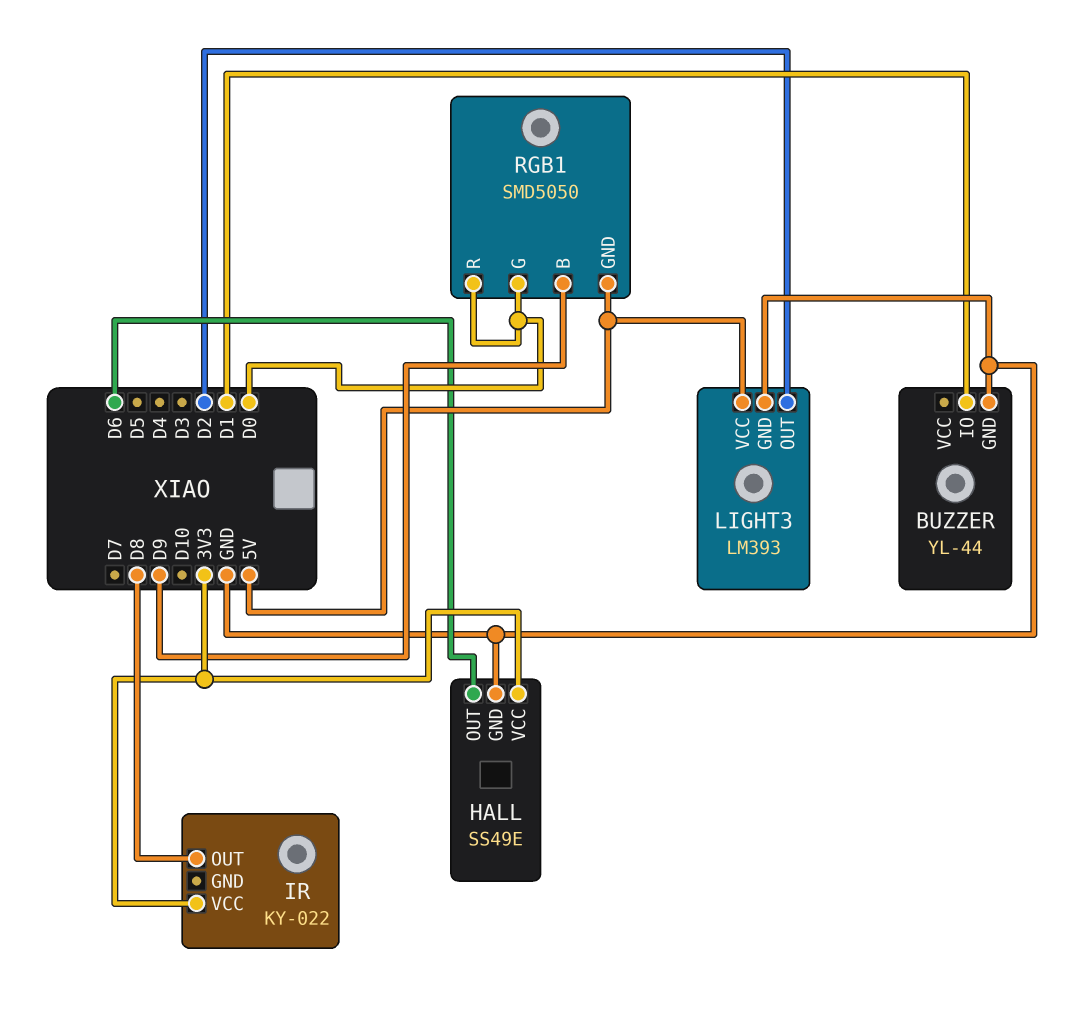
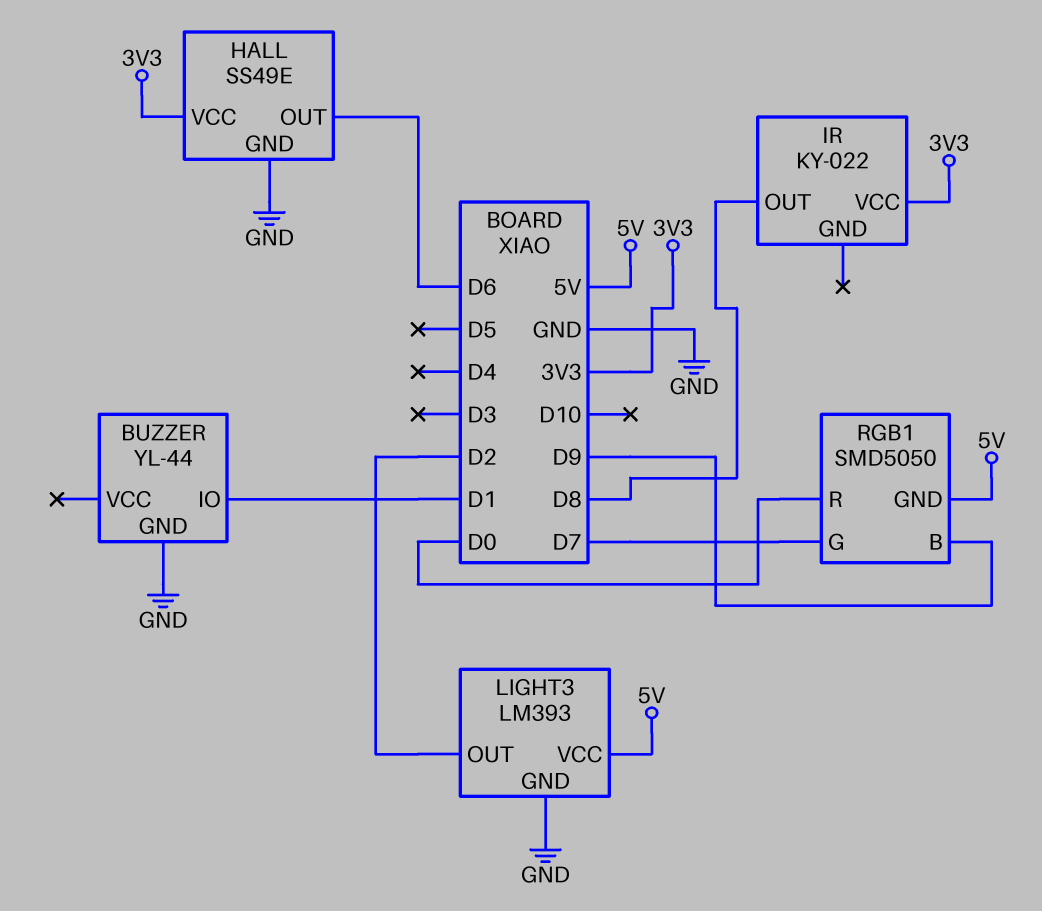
RGB1 pin G: D0 -> D7

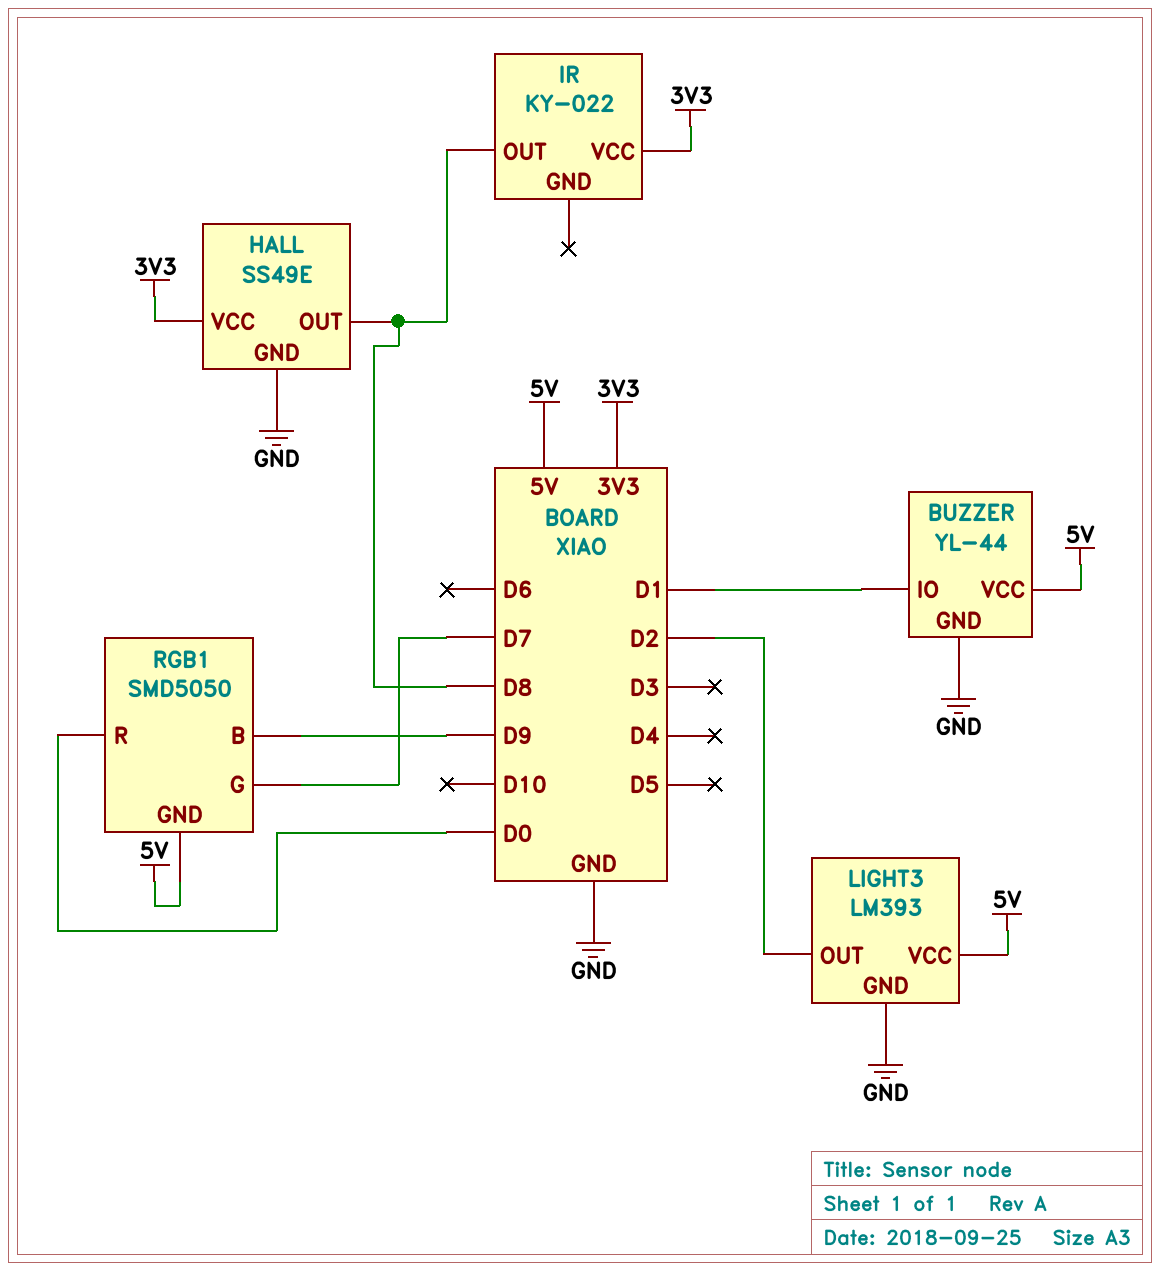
BUZZER pin VCC: none -> 5V
HALL pin OUT: D6 -> D8

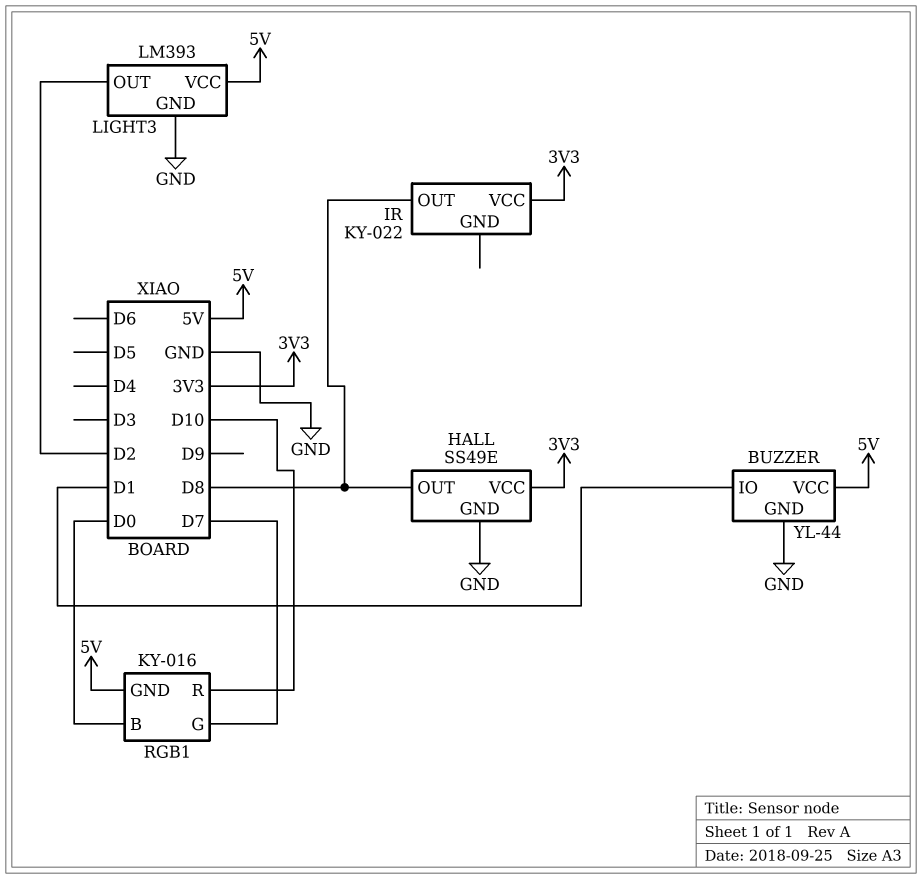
RGB1: SMD5050 -> KY-016
RGB1 pin B: D9 -> D0
RGB1 pin R: D0 -> D10

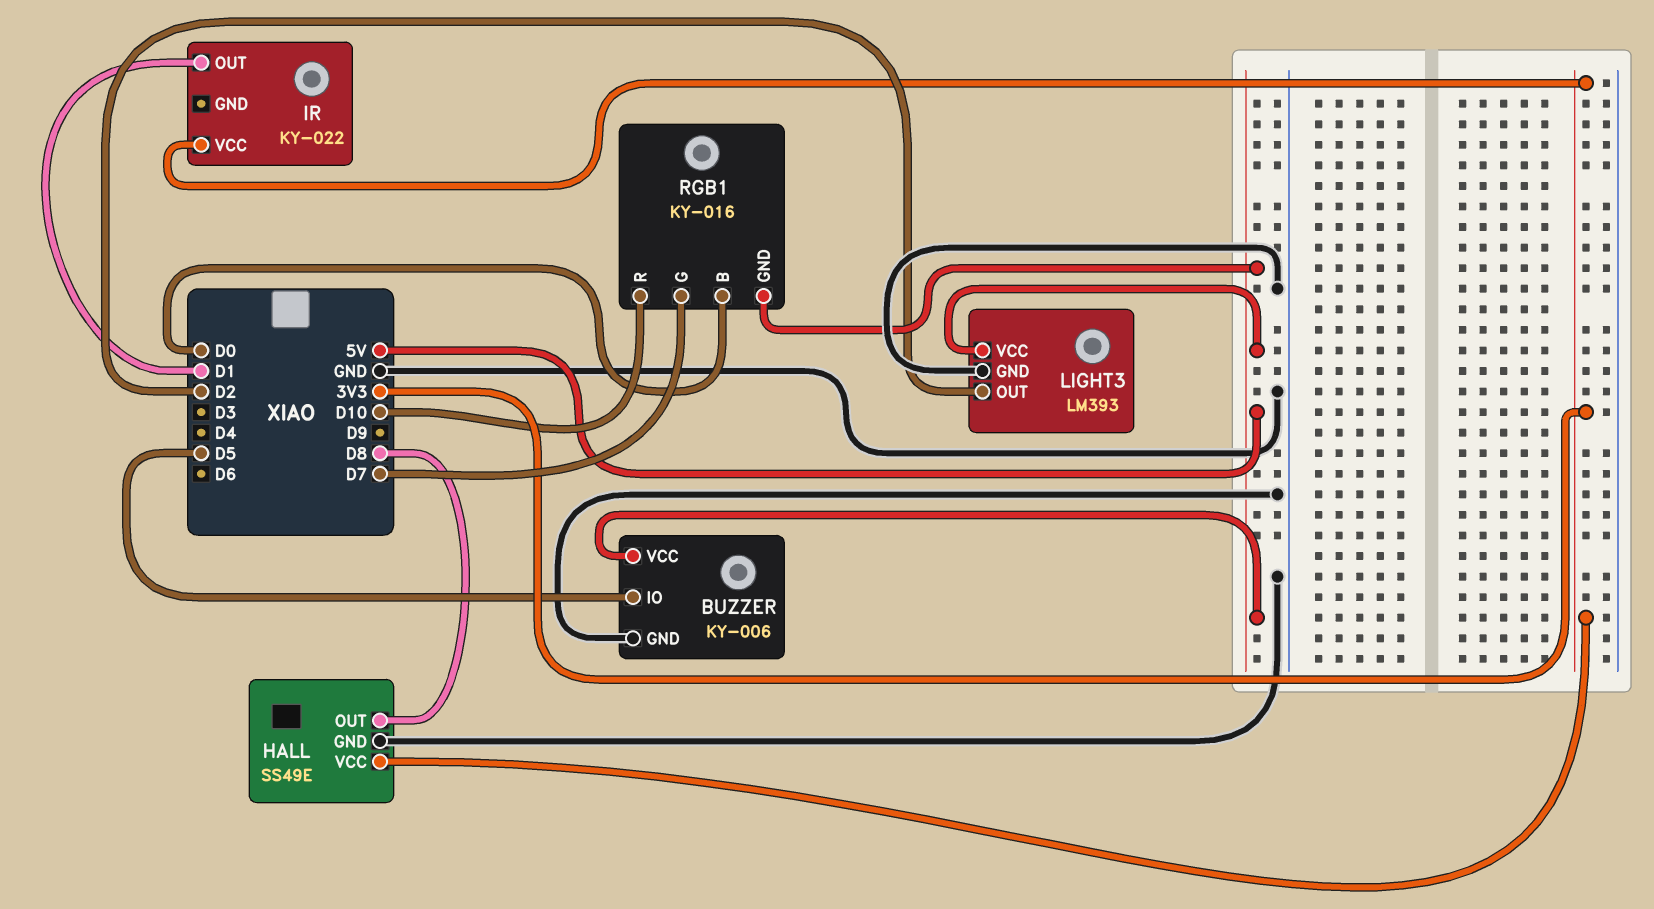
BUZZER: YL-44 -> KY-006
BUZZER pin IO: D1 -> D5
IR pin OUT: D8 -> D1

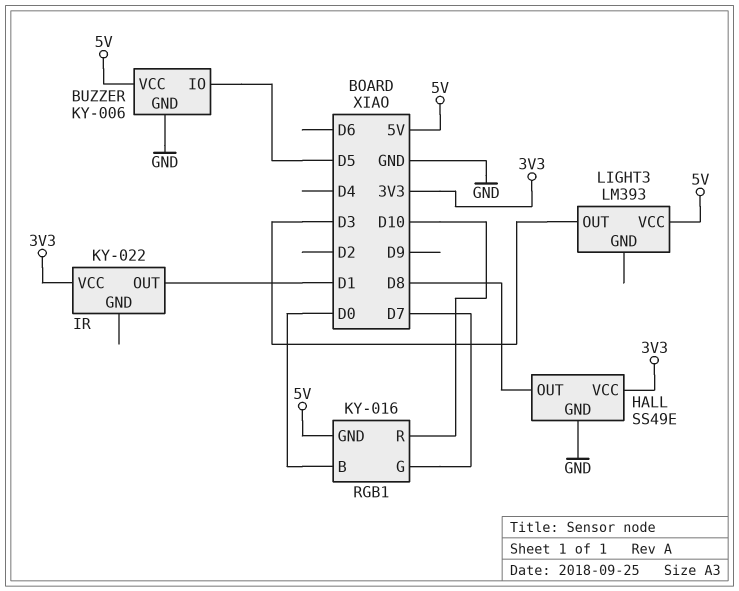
LIGHT3 pin GND: GND -> none
LIGHT3 pin OUT: D2 -> D3

